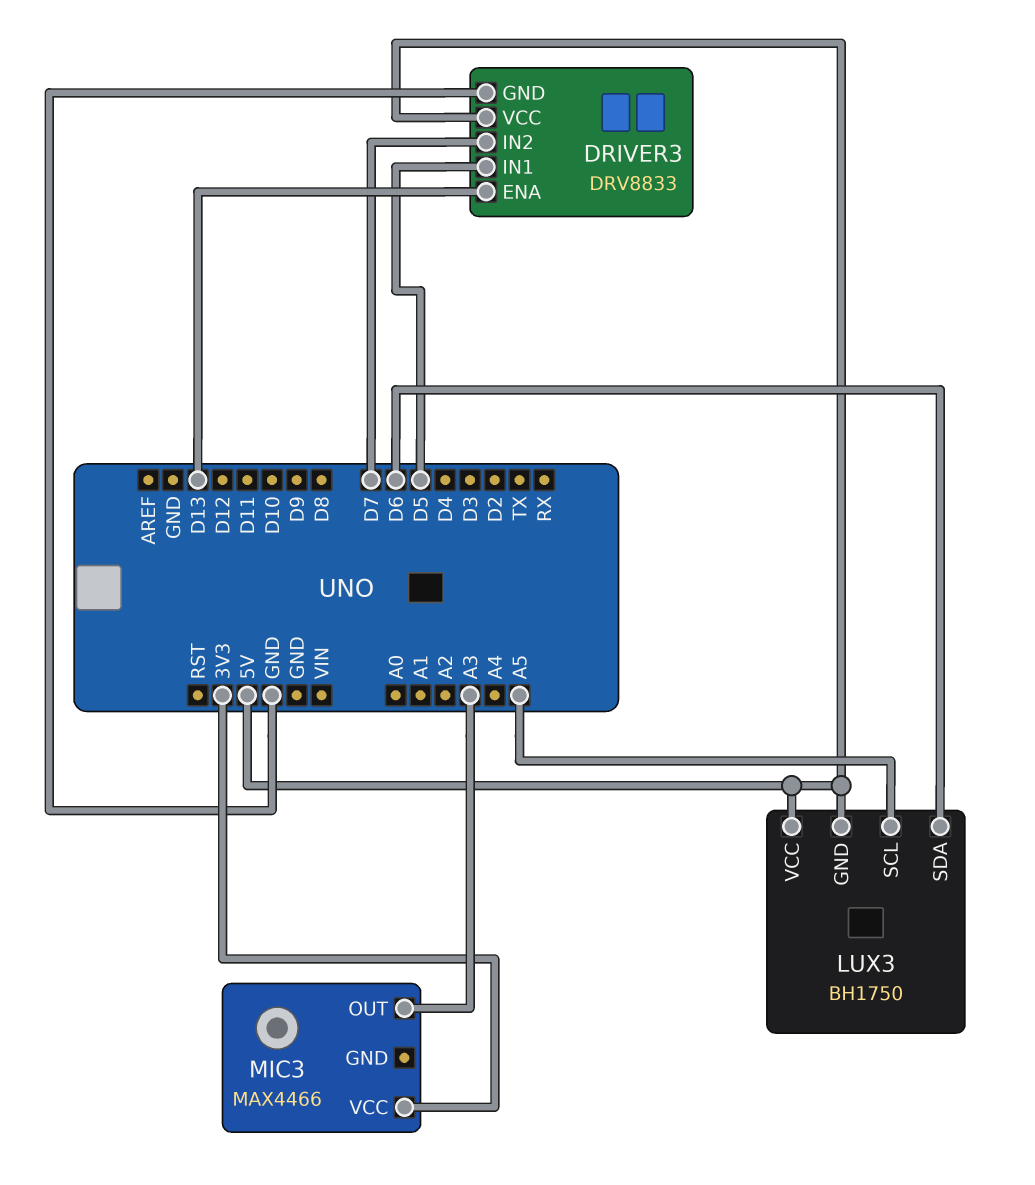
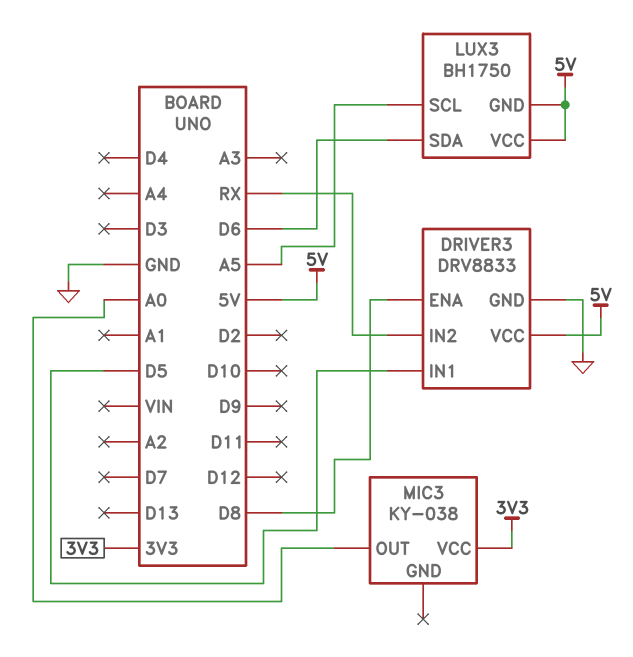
DRIVER3 pin ENA: D13 -> D8
DRIVER3 pin IN2: D7 -> RX
MIC3: MAX4466 -> KY-038
MIC3 pin OUT: A3 -> A0

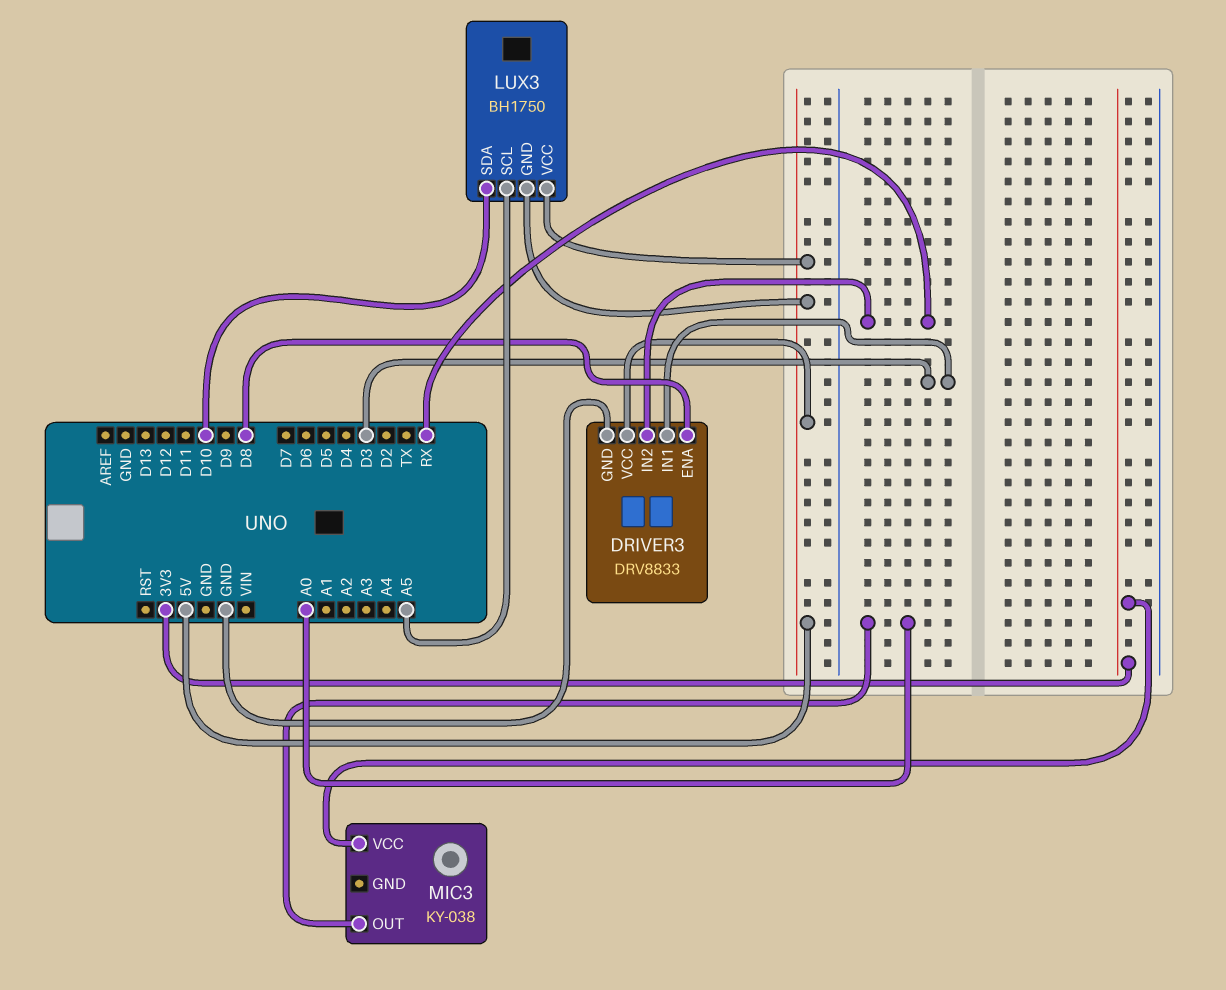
DRIVER3 pin IN1: D5 -> D3
LUX3 pin SDA: D6 -> D10

